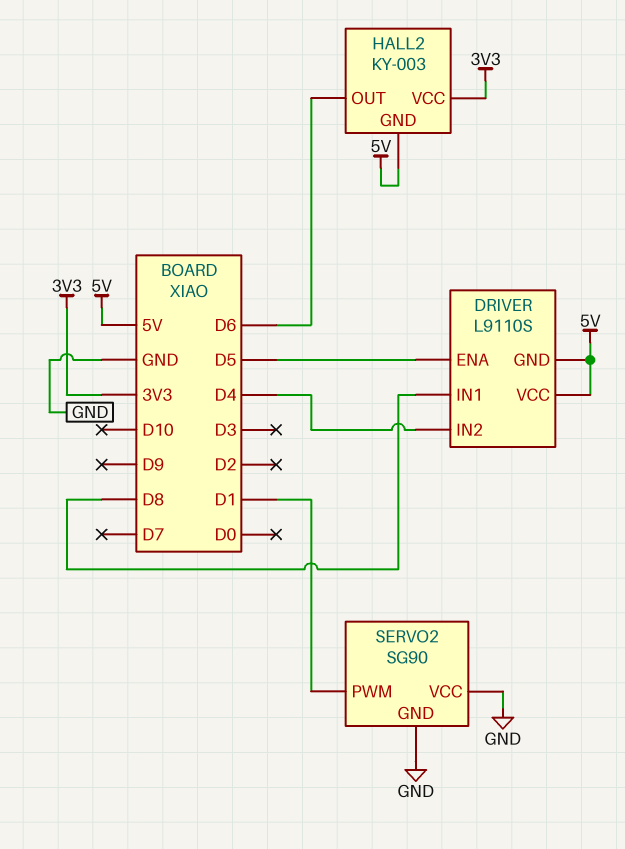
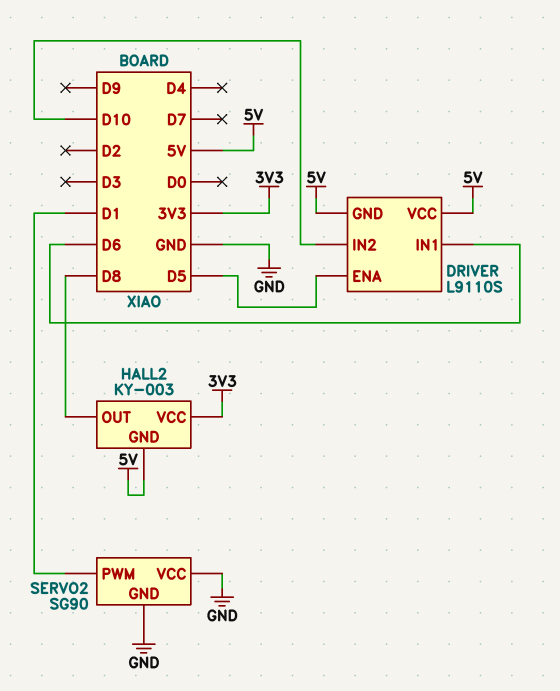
DRIVER pin IN1: D8 -> D6
DRIVER pin IN2: D4 -> D10
HALL2 pin OUT: D6 -> D8

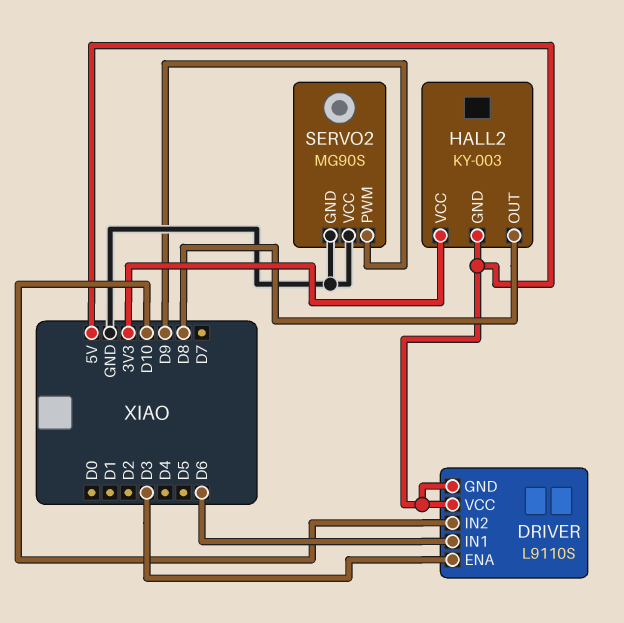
DRIVER pin ENA: D5 -> D3
SERVO2: SG90 -> MG90S
SERVO2 pin PWM: D1 -> D9

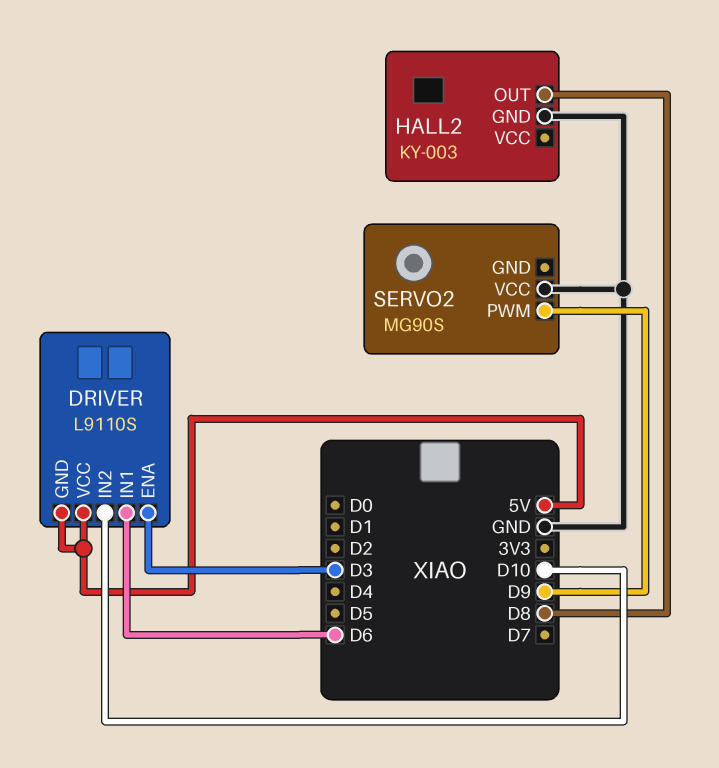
HALL2 pin GND: 5V -> GND
HALL2 pin VCC: 3V3 -> none
SERVO2 pin GND: GND -> none

